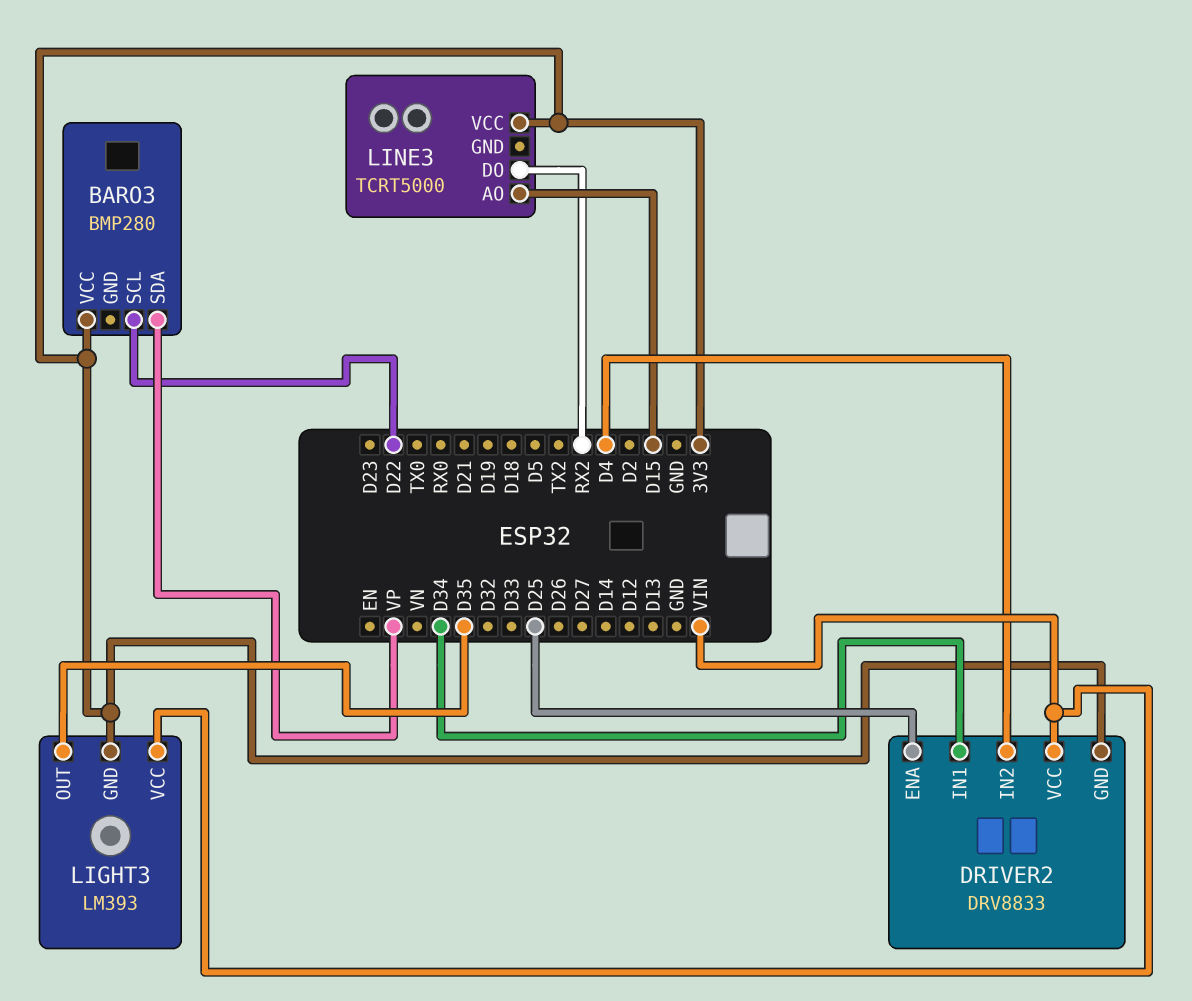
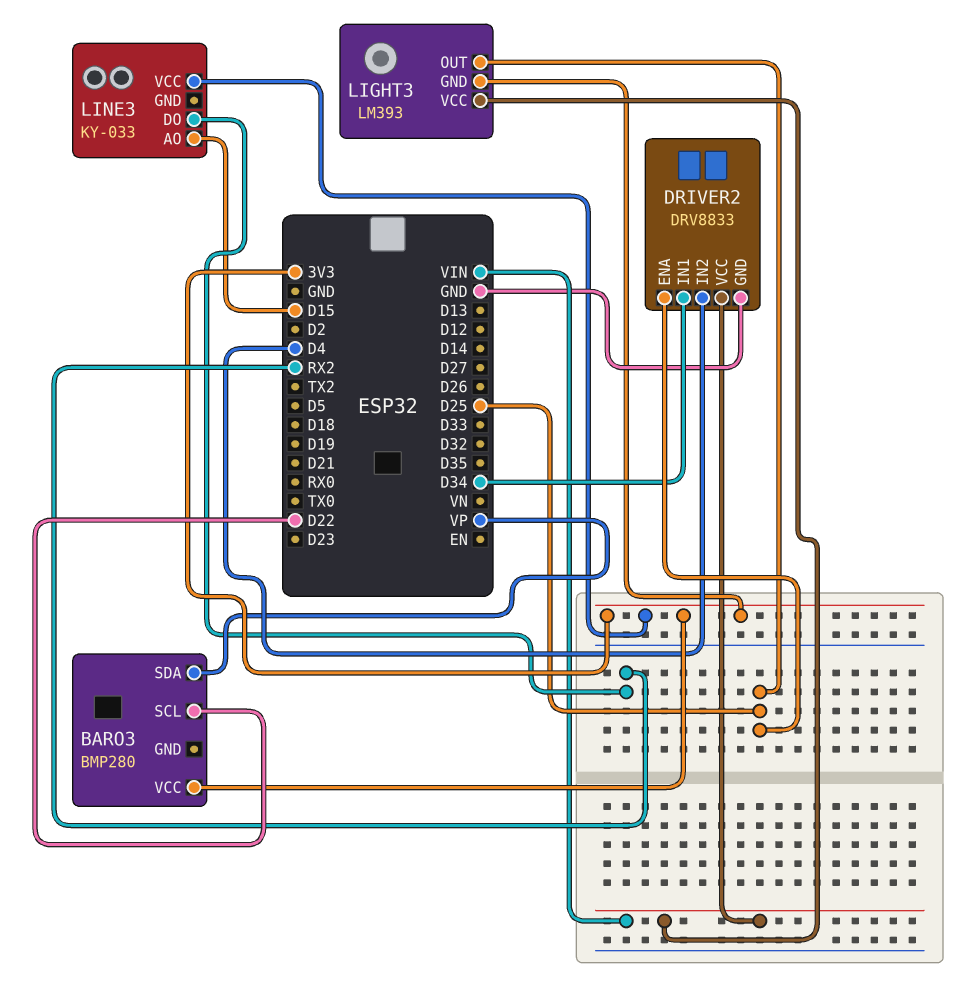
DRIVER2 pin GND: 3V3 -> GND
LIGHT3 pin OUT: D35 -> D25
LINE3: TCRT5000 -> KY-033

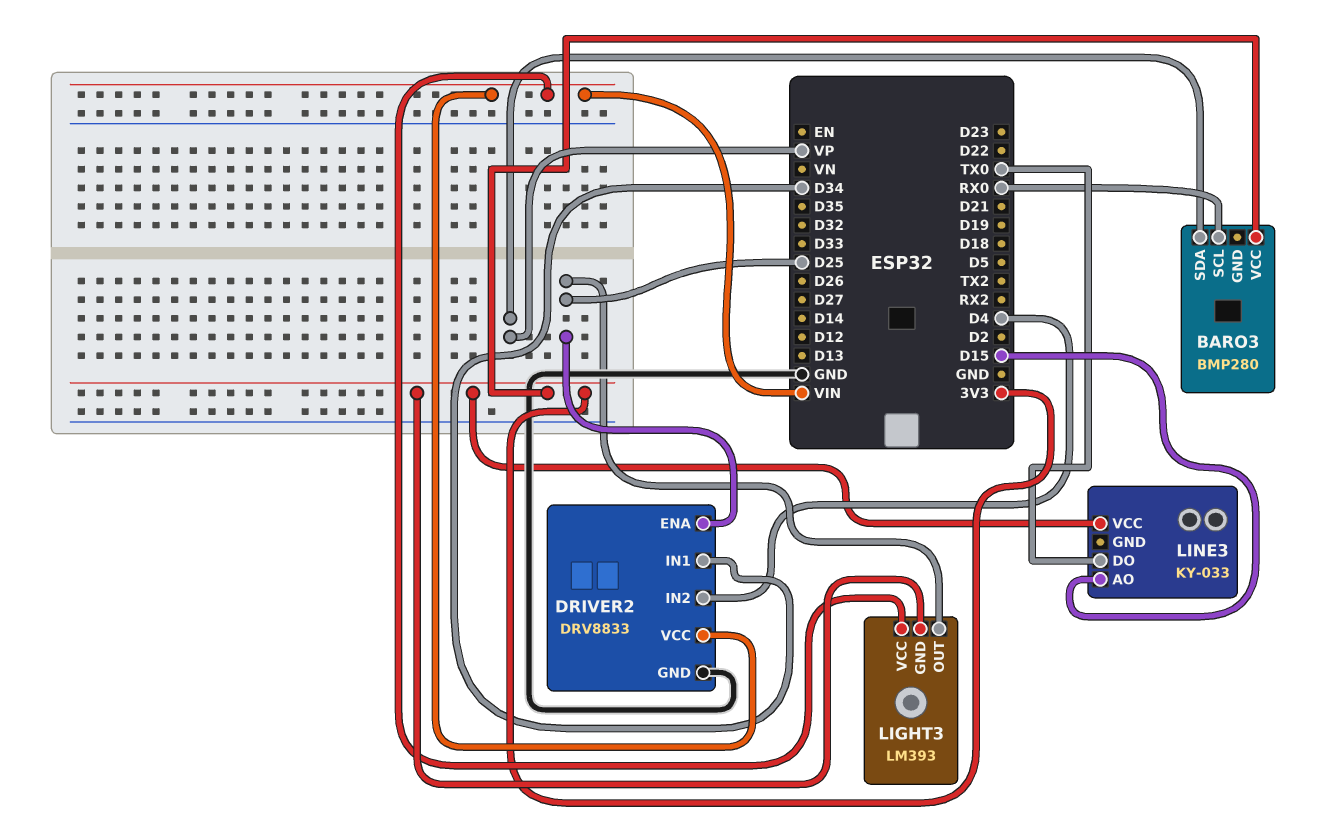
BARO3 pin SCL: D22 -> RX0
LINE3 pin DO: RX2 -> TX0

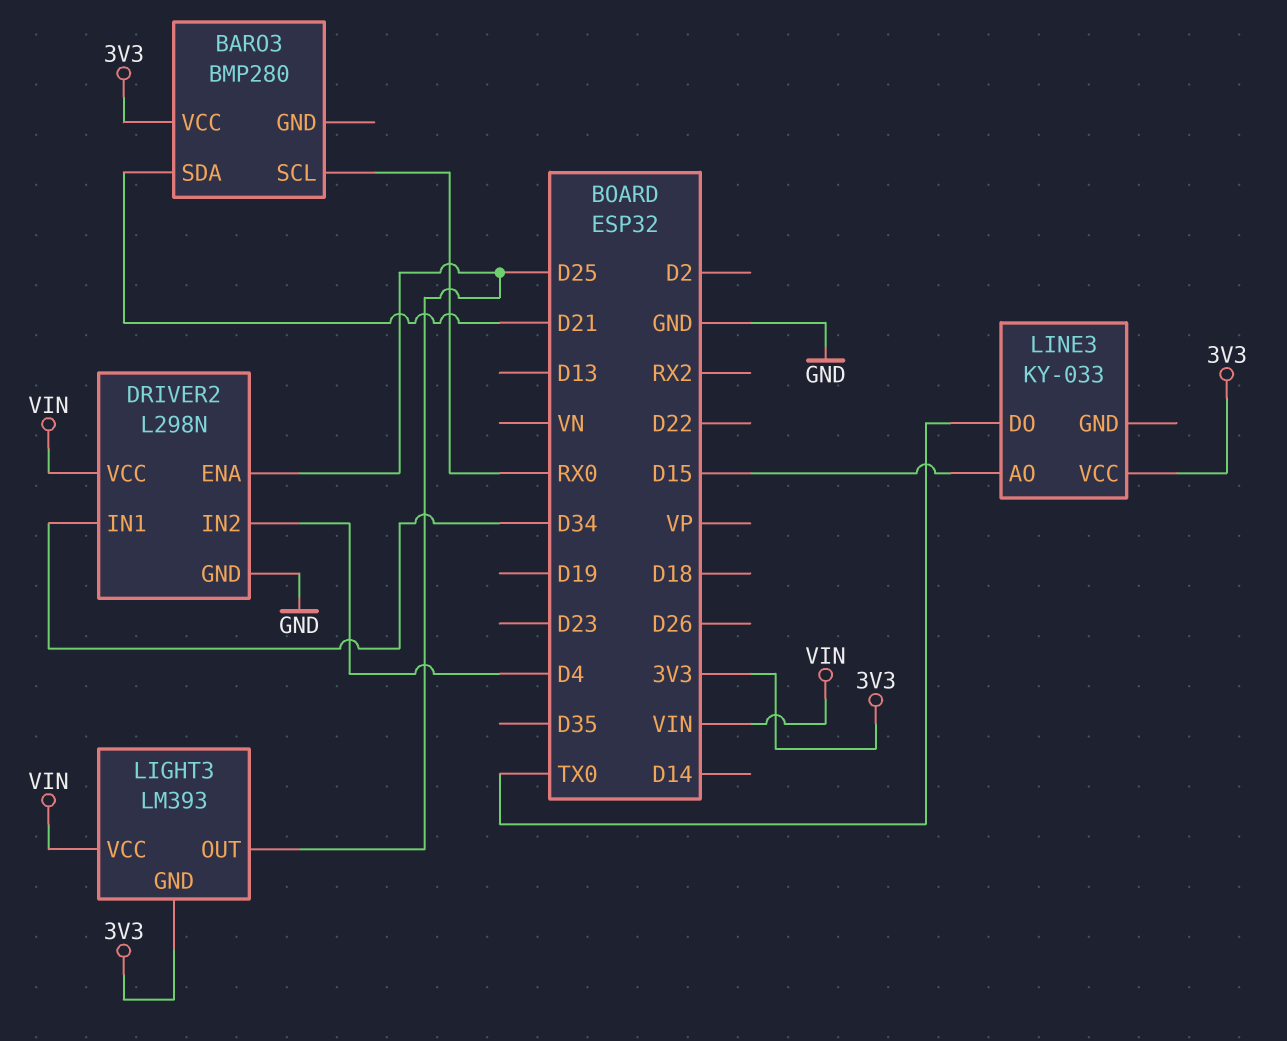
BARO3 pin SDA: VP -> D21
DRIVER2: DRV8833 -> L298N

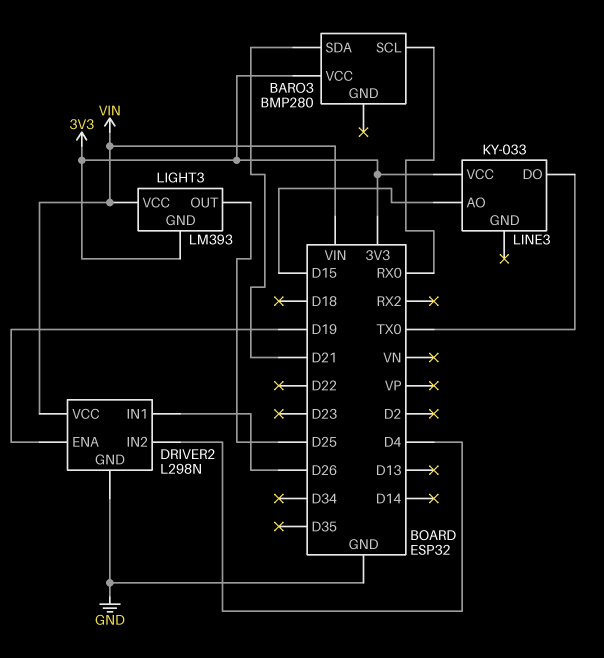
DRIVER2 pin ENA: D25 -> D19
DRIVER2 pin IN1: D34 -> D26

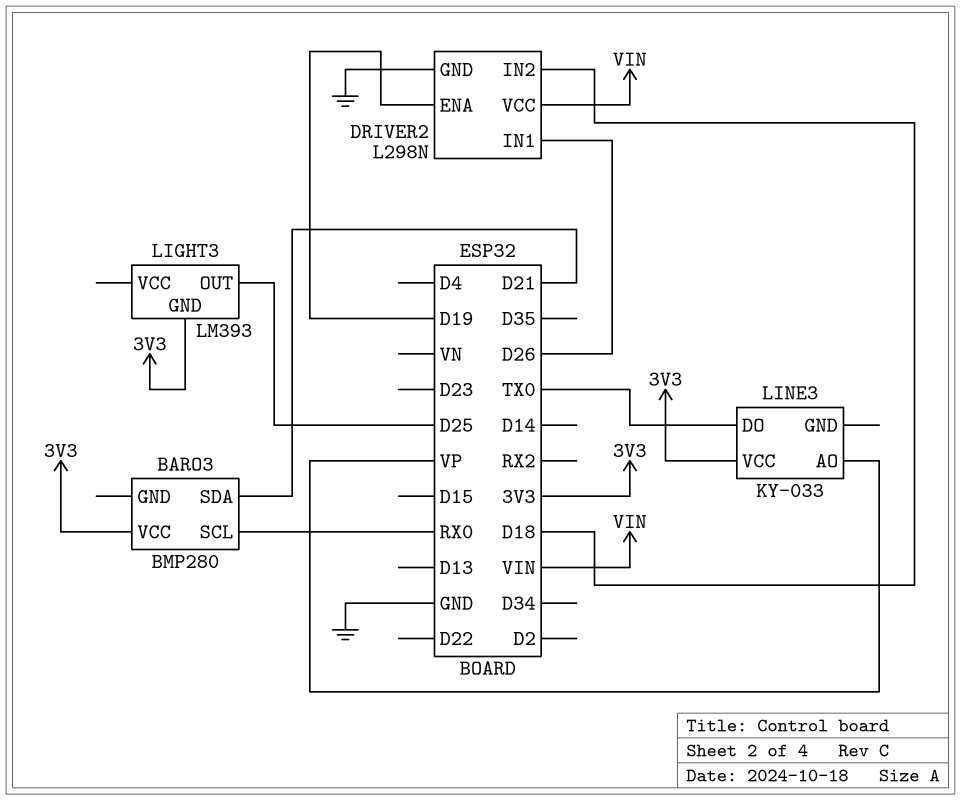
DRIVER2 pin IN2: D4 -> D18
LIGHT3 pin VCC: VIN -> none
LINE3 pin AO: D15 -> VP

